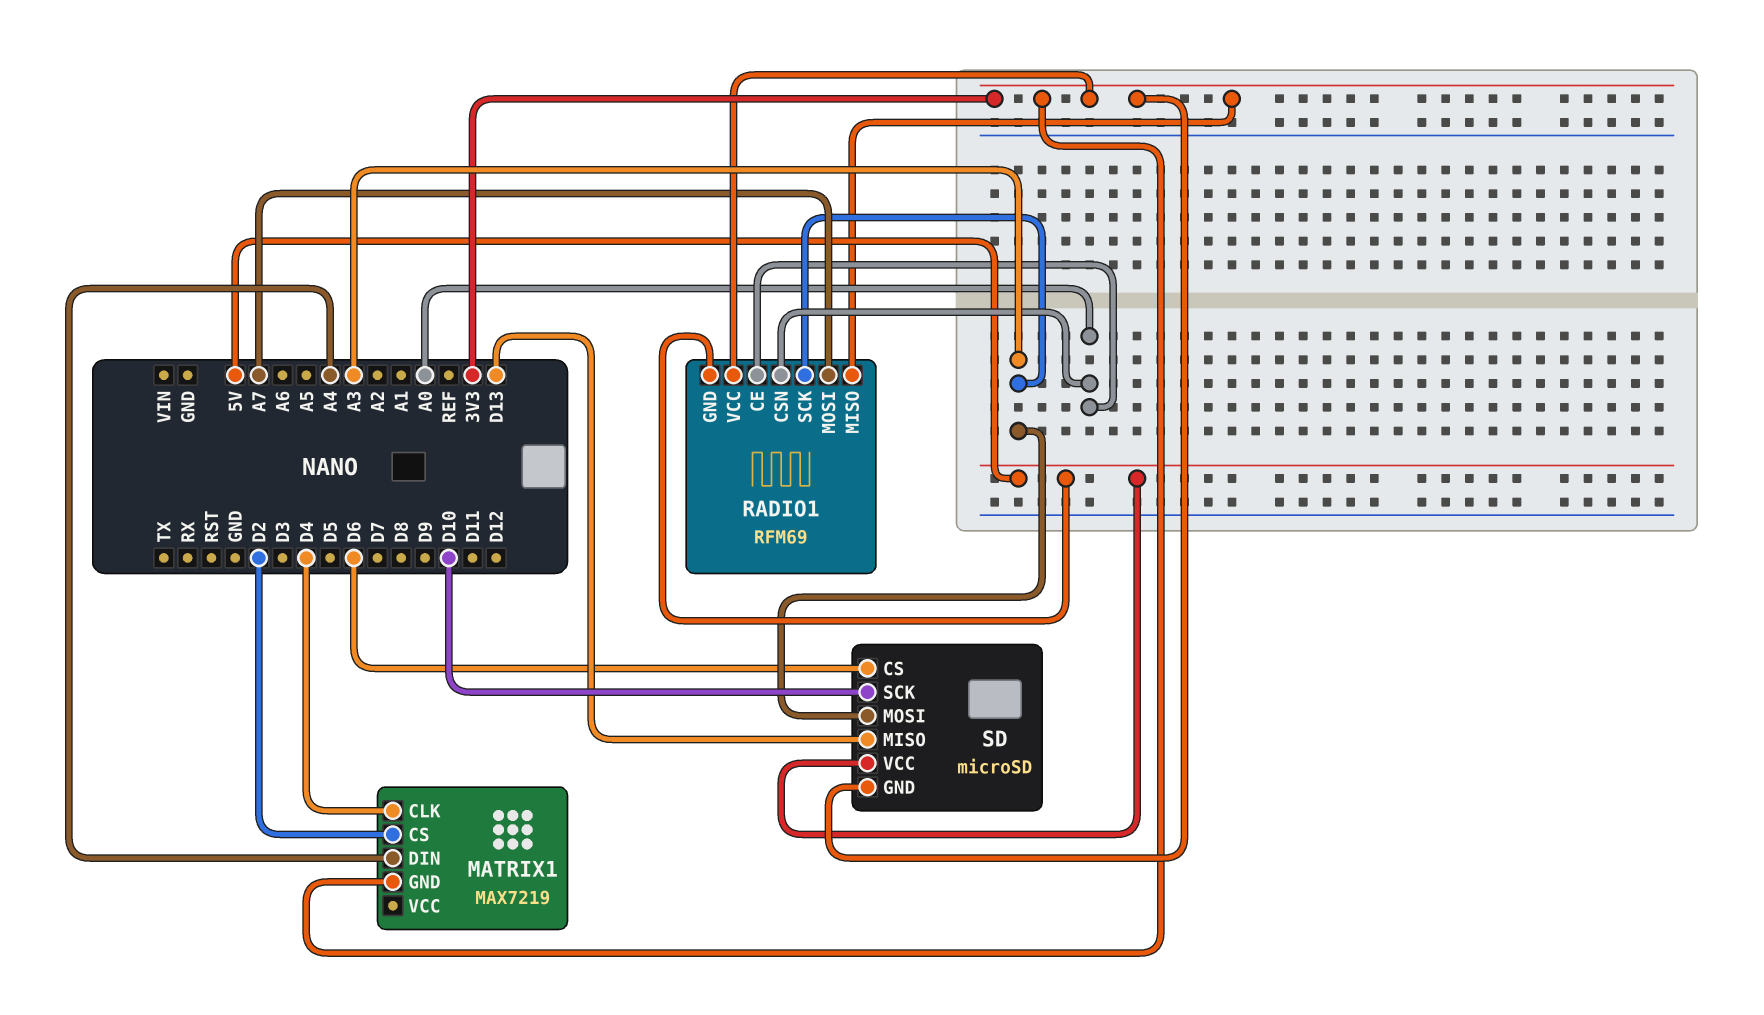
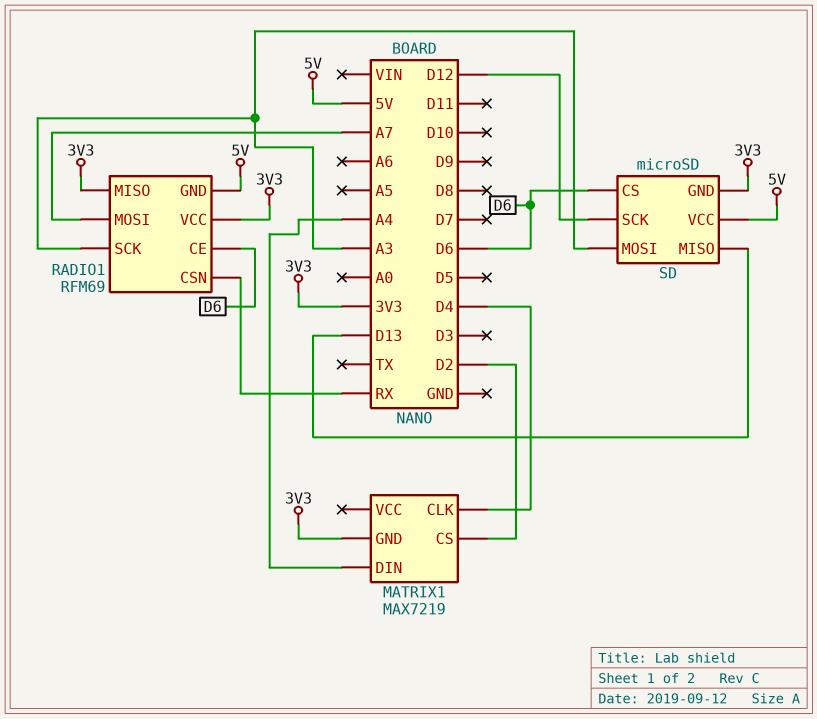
RADIO1 pin CE: A0 -> D6
RADIO1 pin CSN: A0 -> RX
SD pin SCK: D10 -> D12

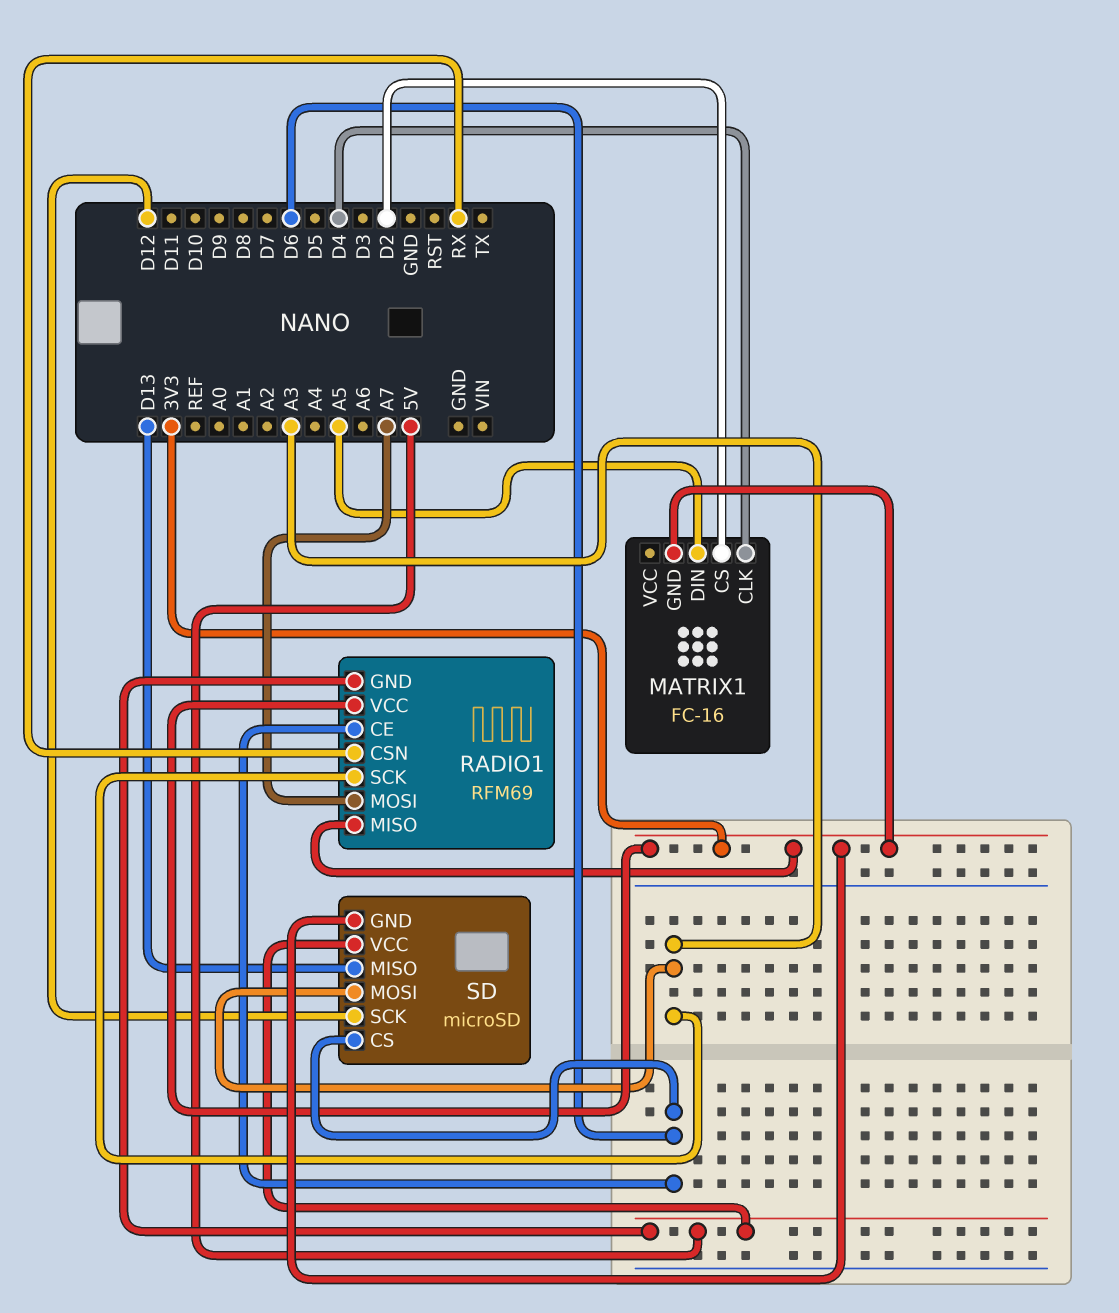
MATRIX1: MAX7219 -> FC-16
MATRIX1 pin DIN: A4 -> A5

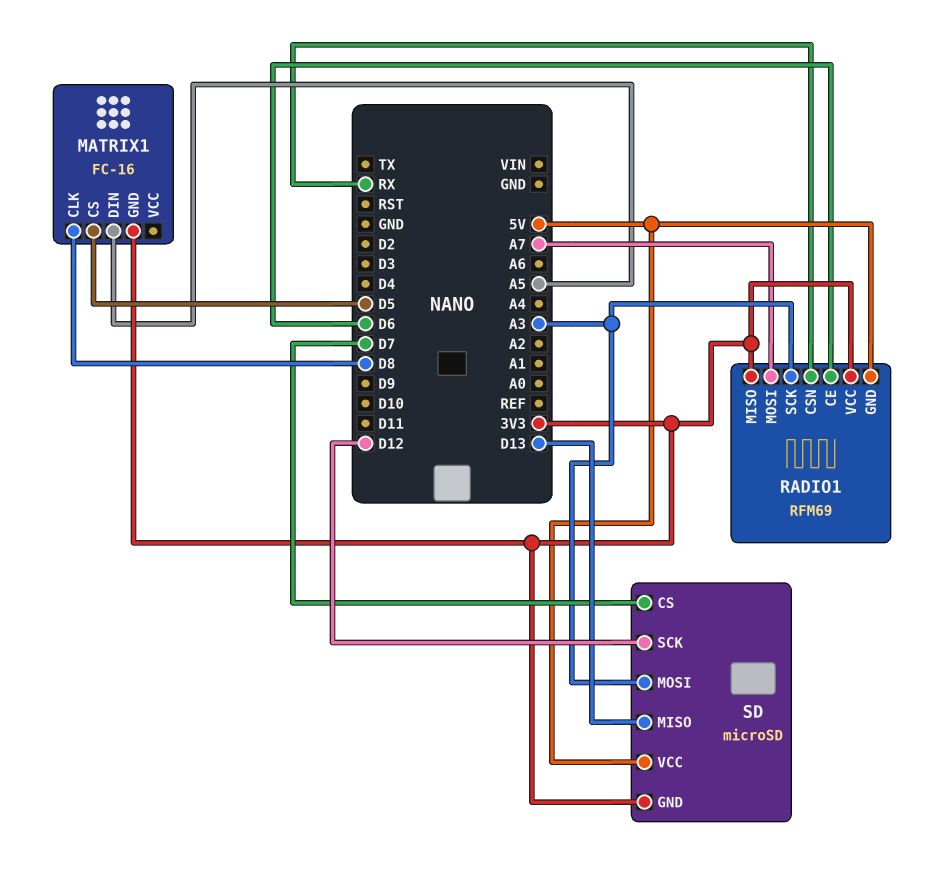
MATRIX1 pin CLK: D4 -> D8
MATRIX1 pin CS: D2 -> D5
SD pin CS: D6 -> D7

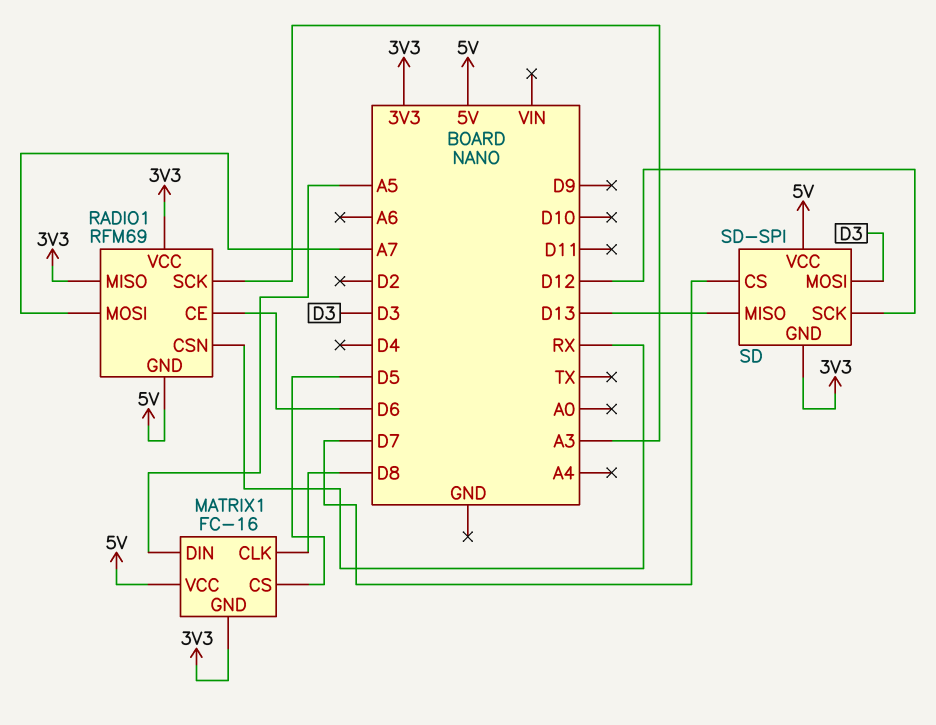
MATRIX1 pin VCC: none -> 5V
SD: microSD -> SD-SPI
SD pin MOSI: A3 -> D3

